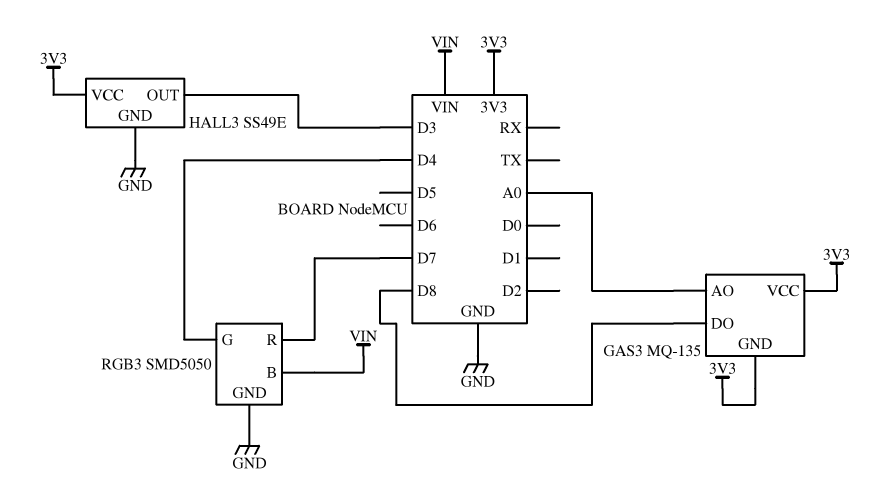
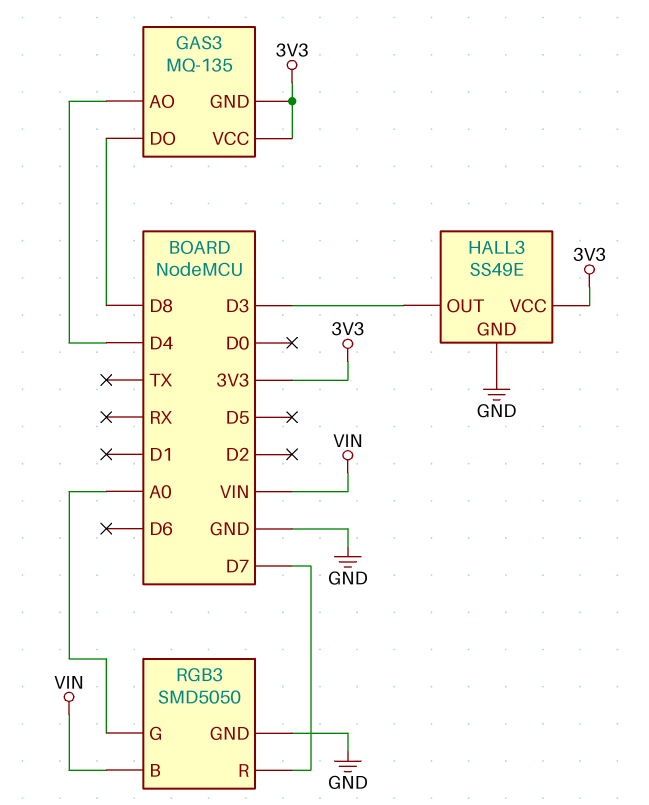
GAS3 pin AO: A0 -> D4
RGB3 pin G: D4 -> A0

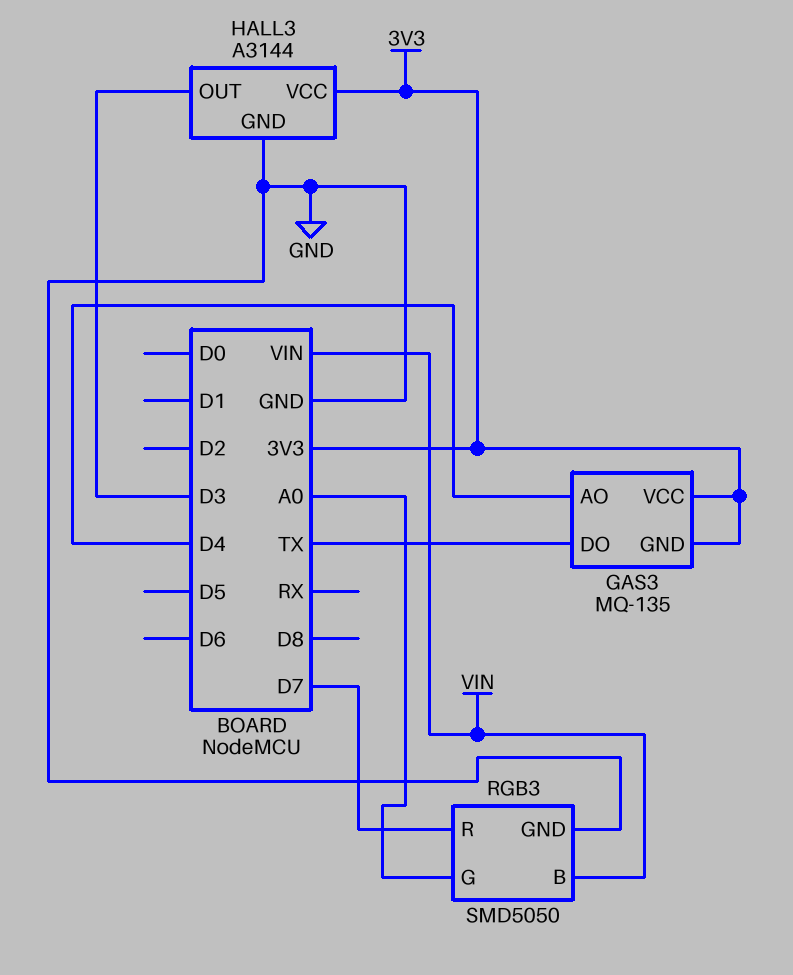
GAS3 pin DO: D8 -> TX
HALL3: SS49E -> A3144

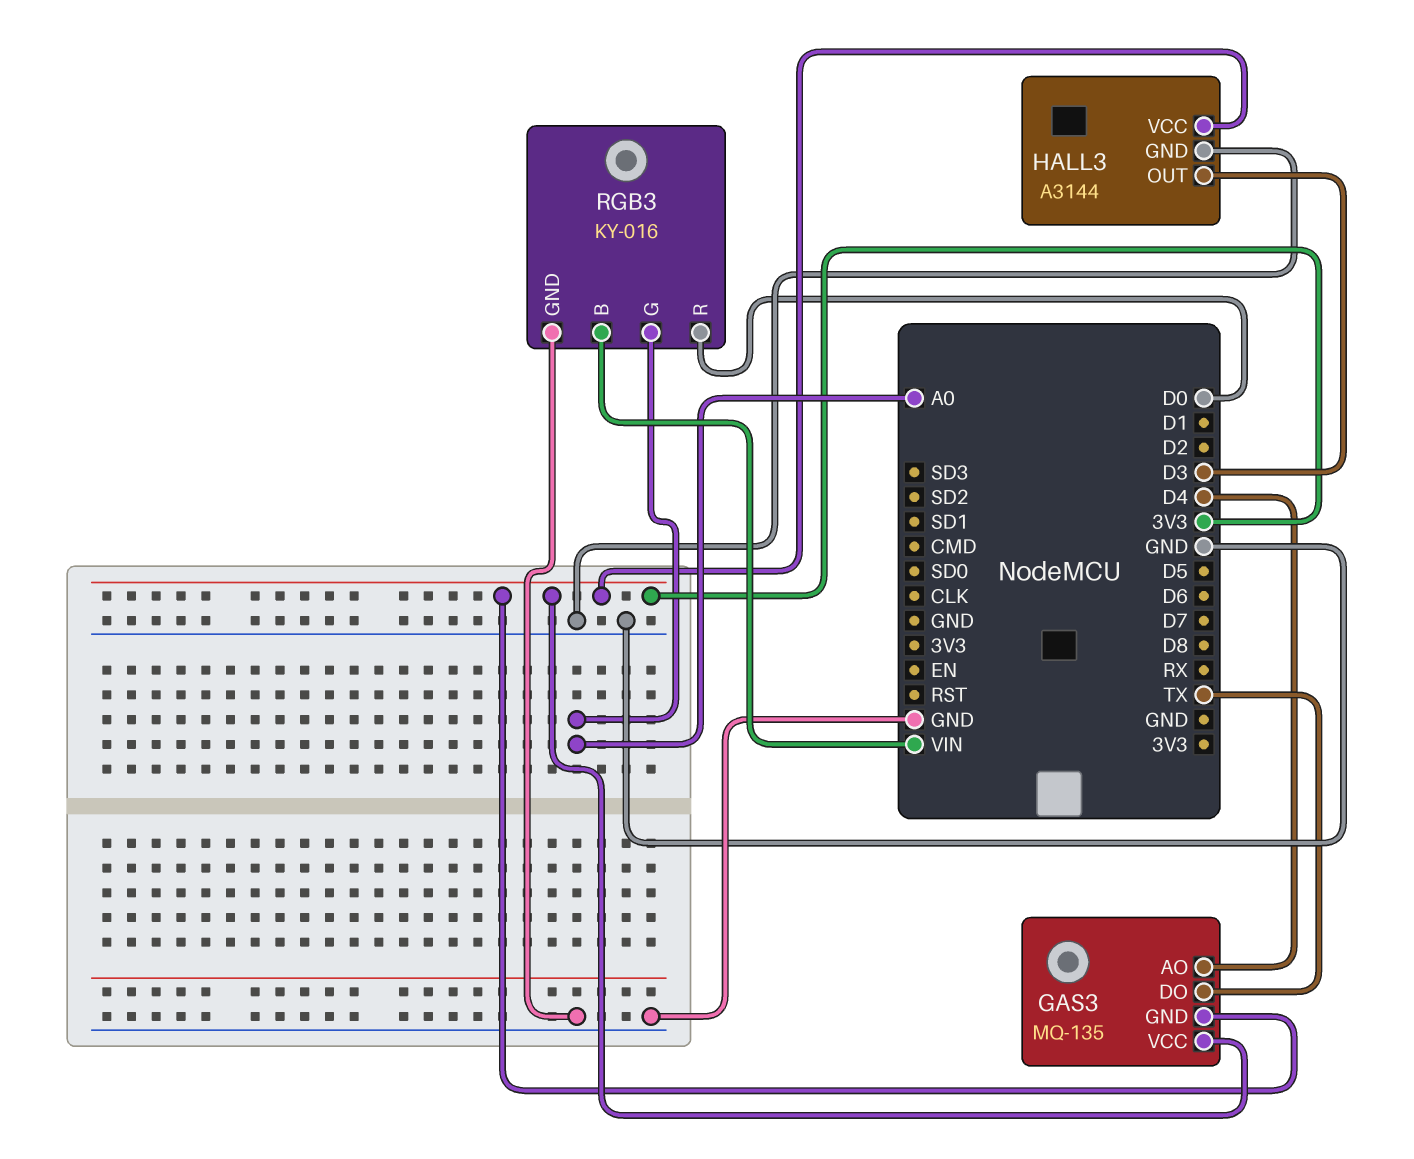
RGB3: SMD5050 -> KY-016
RGB3 pin R: D7 -> D0

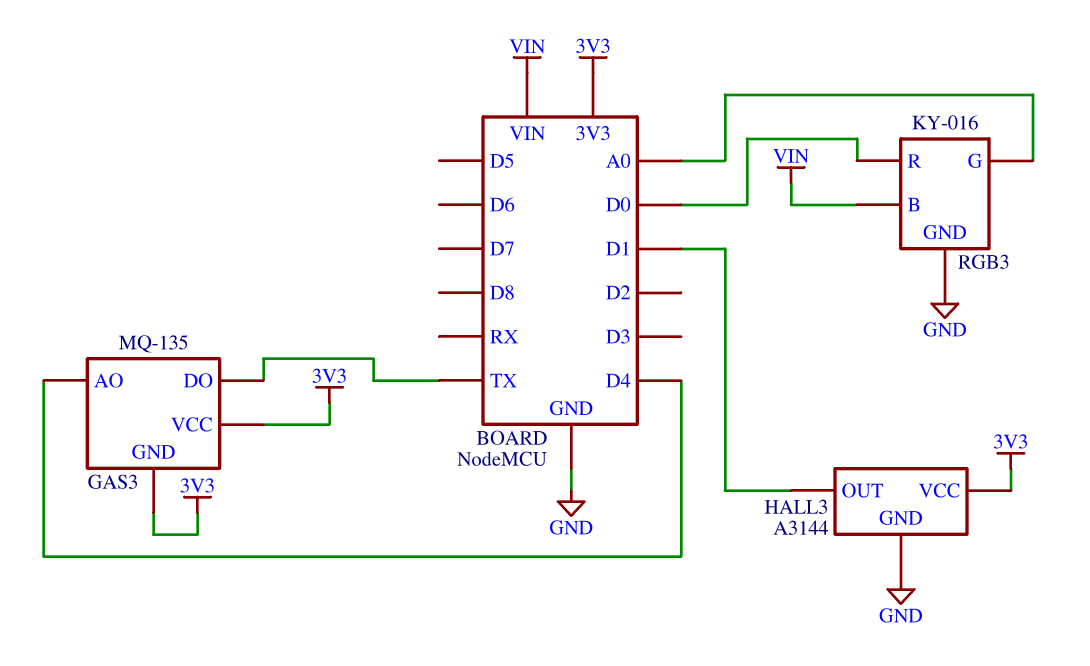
HALL3 pin OUT: D3 -> D1

